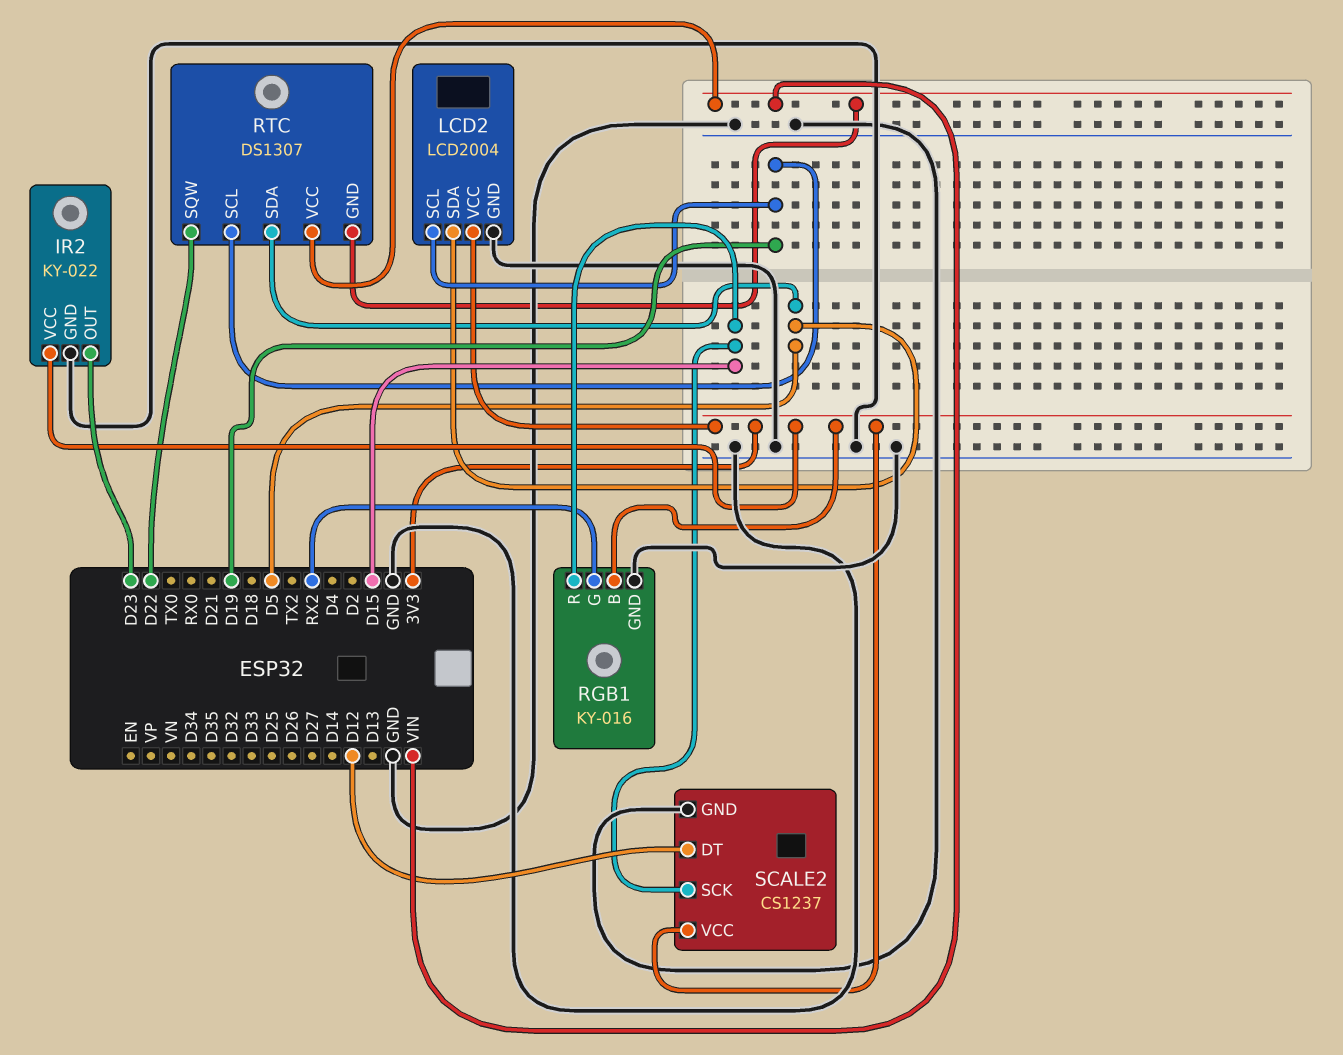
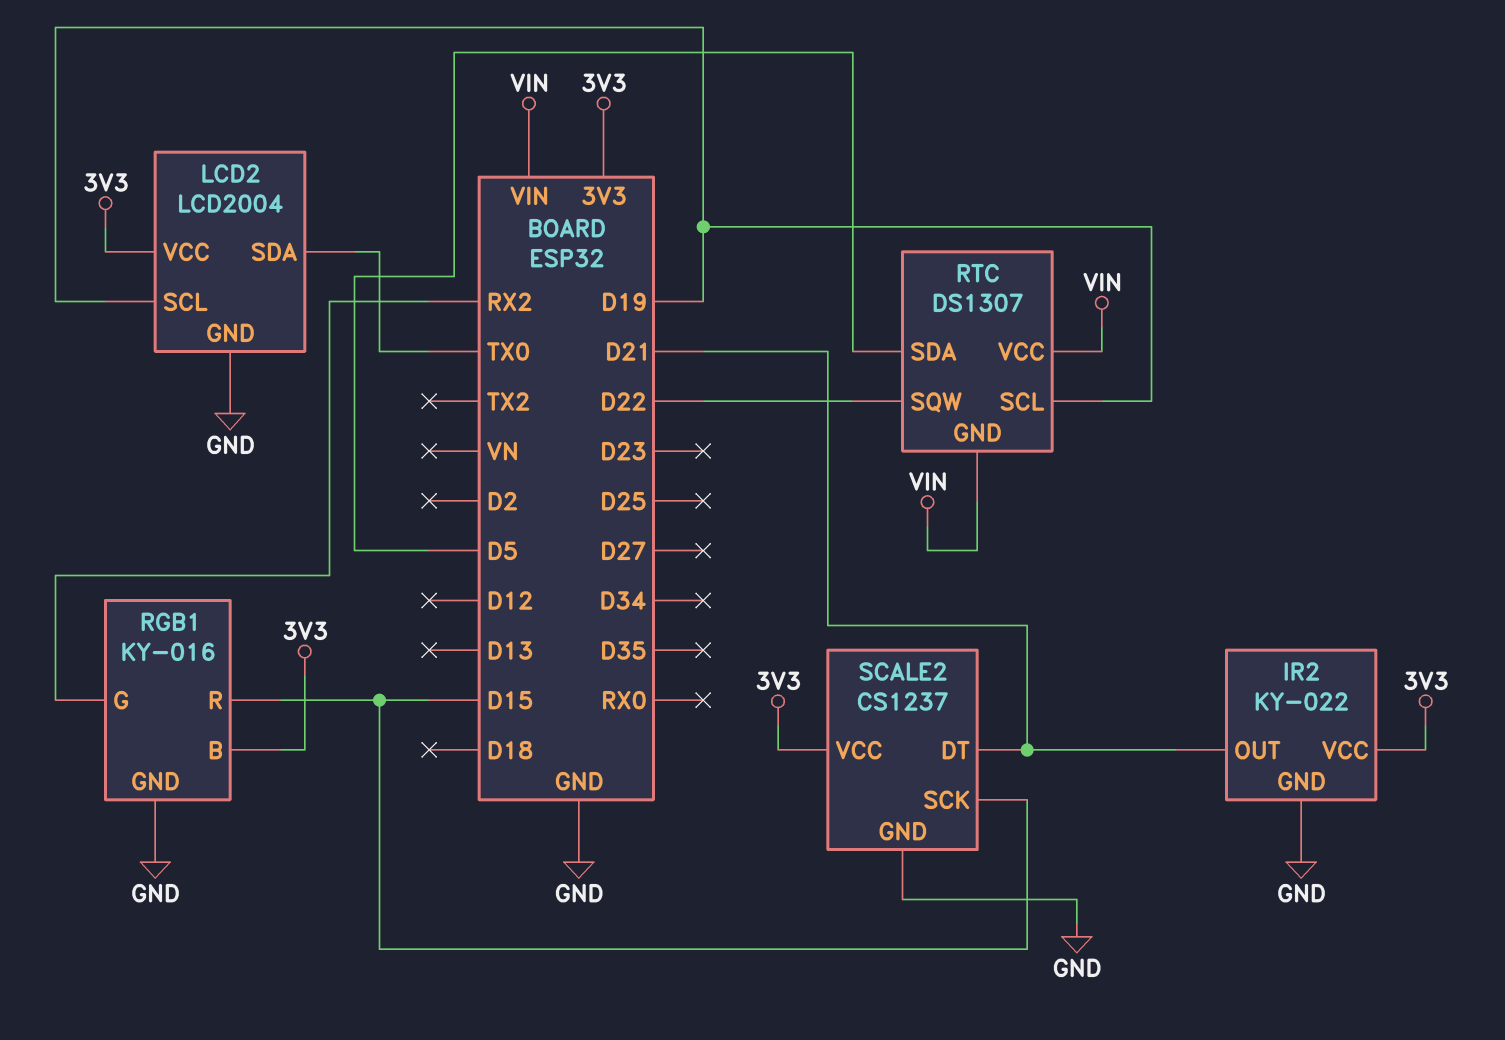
IR2 pin OUT: D23 -> D21
LCD2 pin SDA: D5 -> TX0
SCALE2 pin DT: D12 -> D21

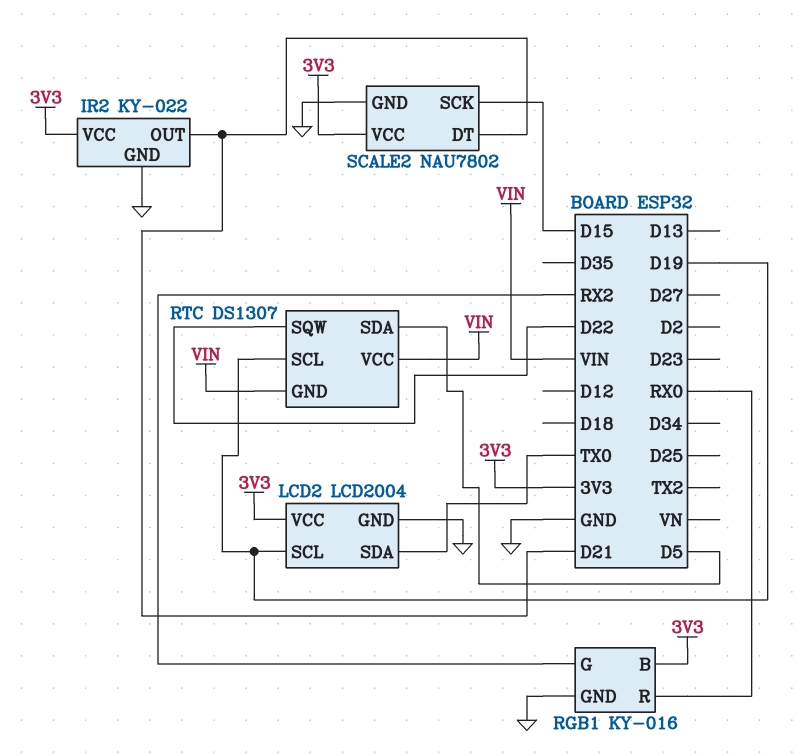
RGB1 pin R: D15 -> RX0
SCALE2: CS1237 -> NAU7802

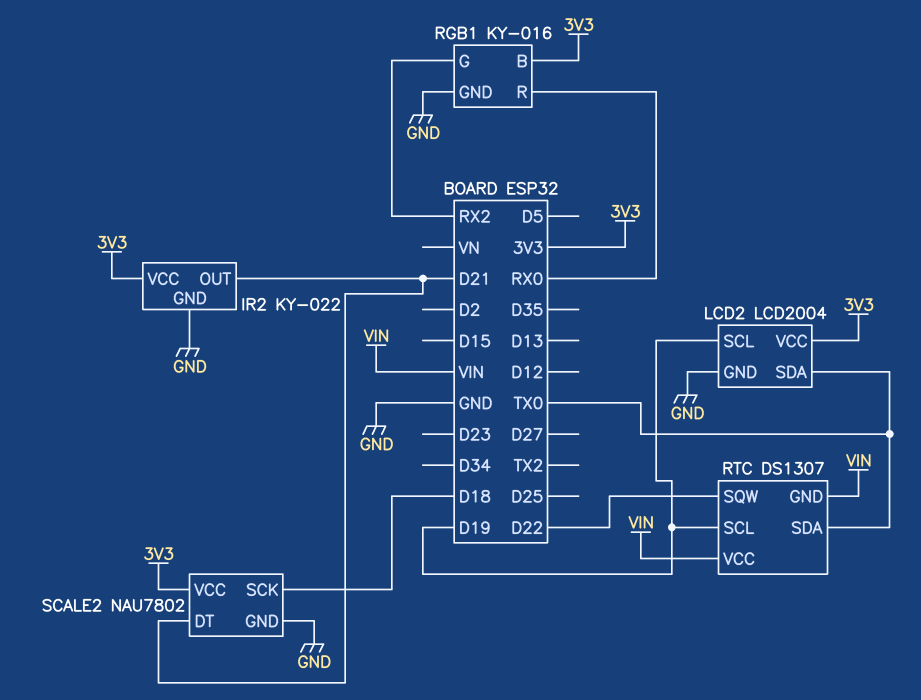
RTC pin SDA: D5 -> TX0
SCALE2 pin SCK: D15 -> D18

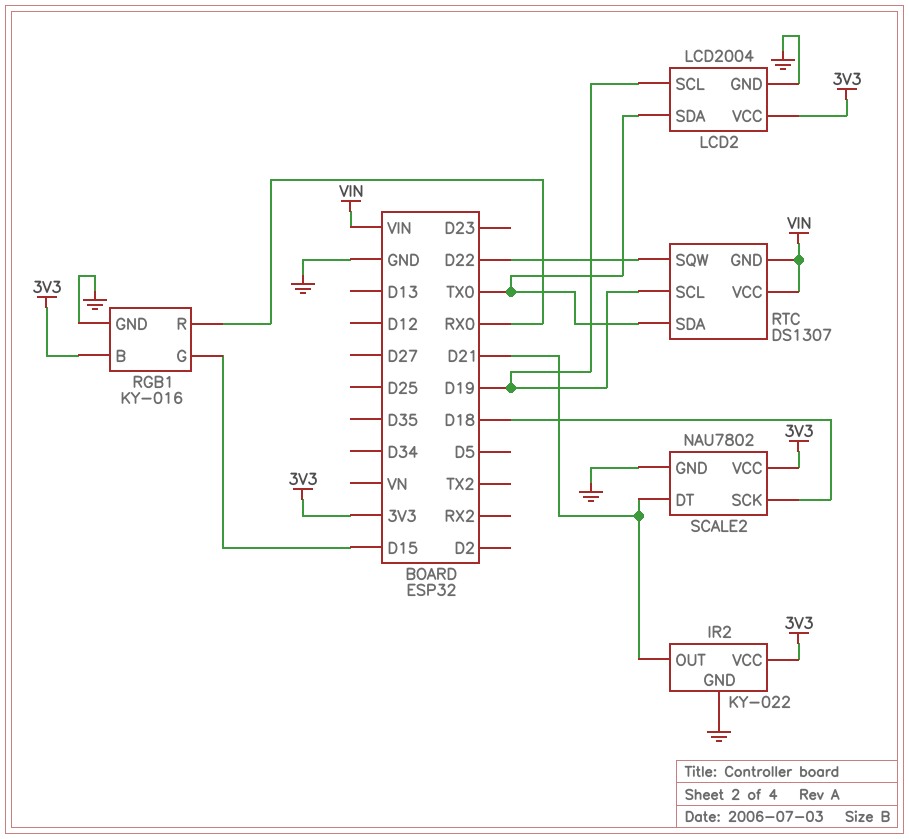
RGB1 pin G: RX2 -> D15

